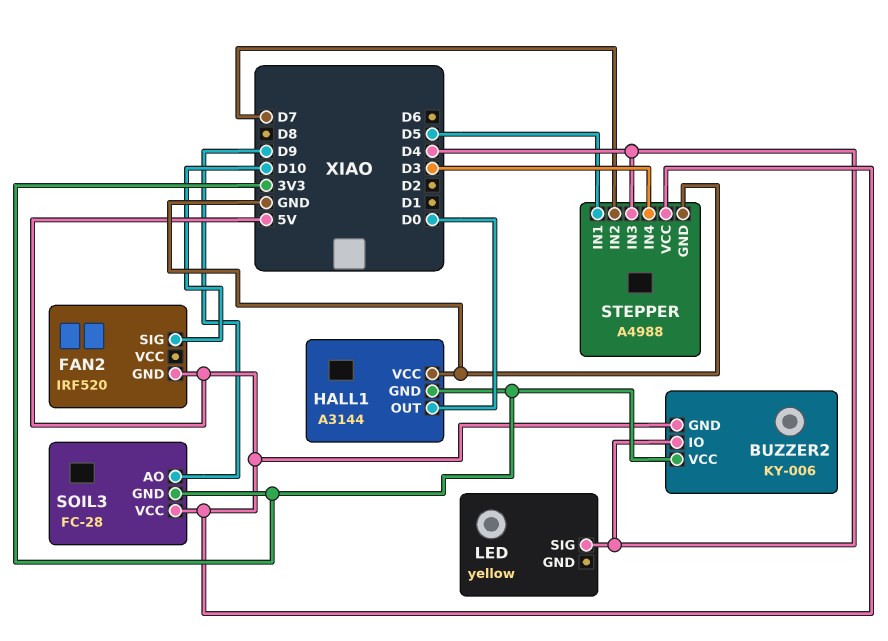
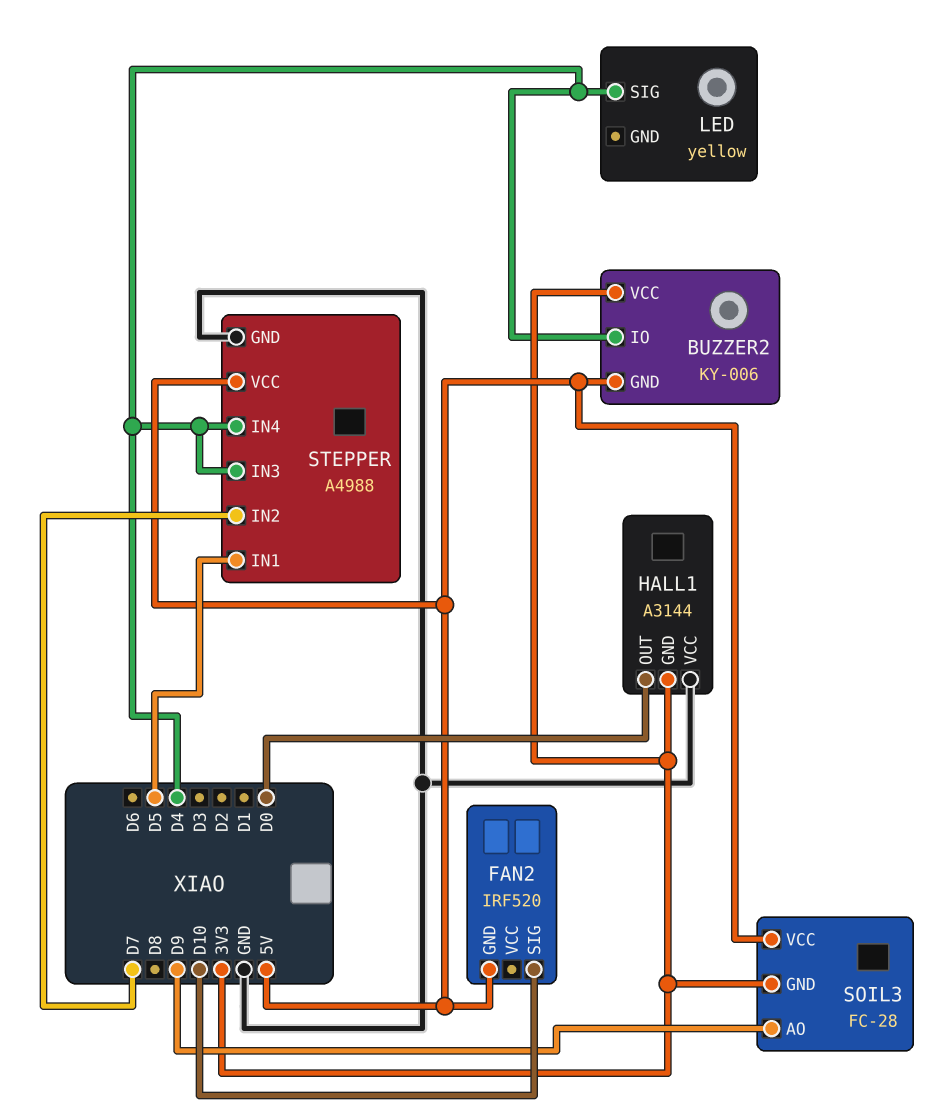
STEPPER pin IN4: D3 -> D4

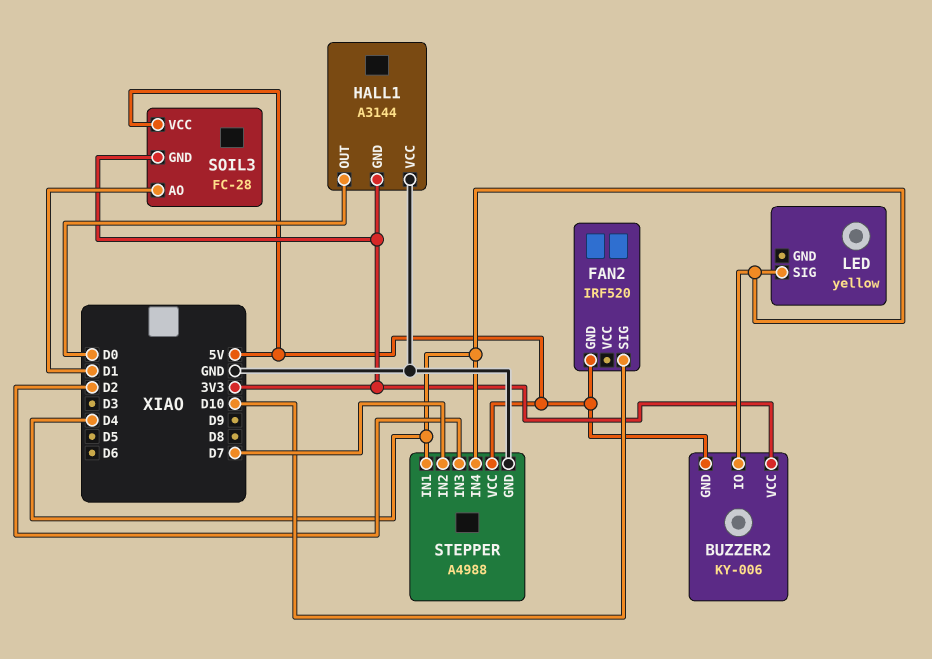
SOIL3 pin AO: D9 -> D1
STEPPER pin IN1: D5 -> D4
STEPPER pin IN3: D4 -> D2

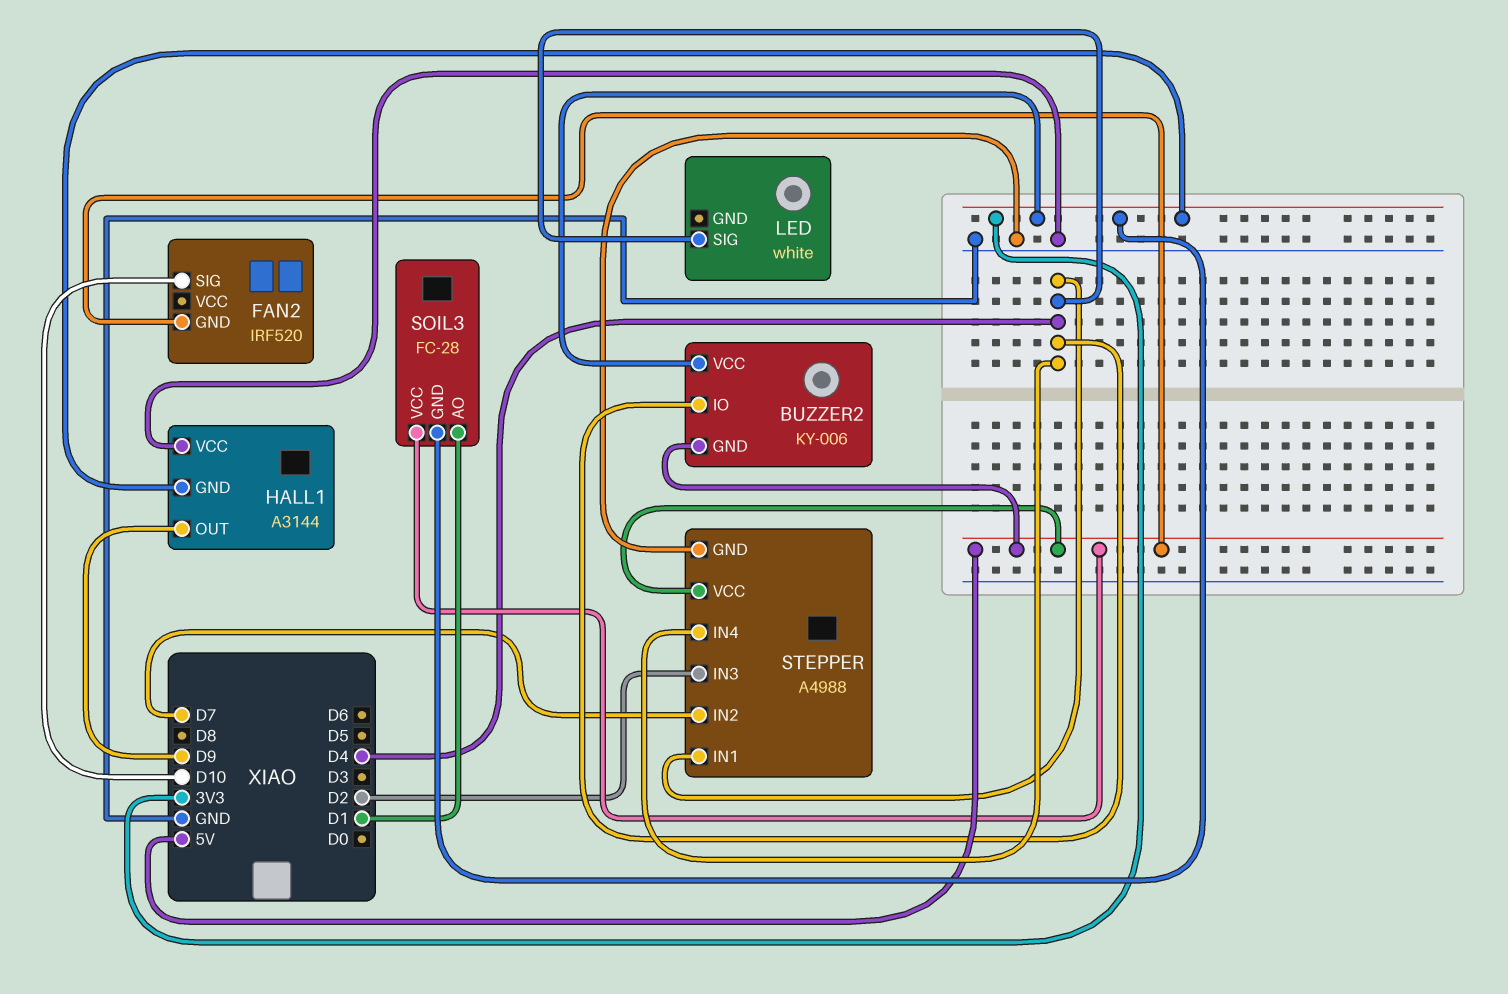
HALL1 pin OUT: D0 -> D9
LED: yellow -> white

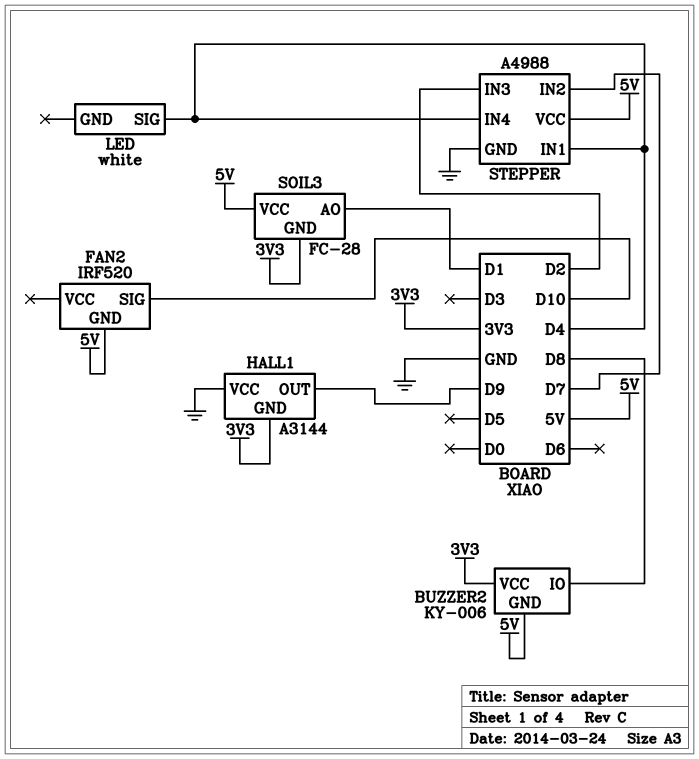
BUZZER2 pin IO: D4 -> D8

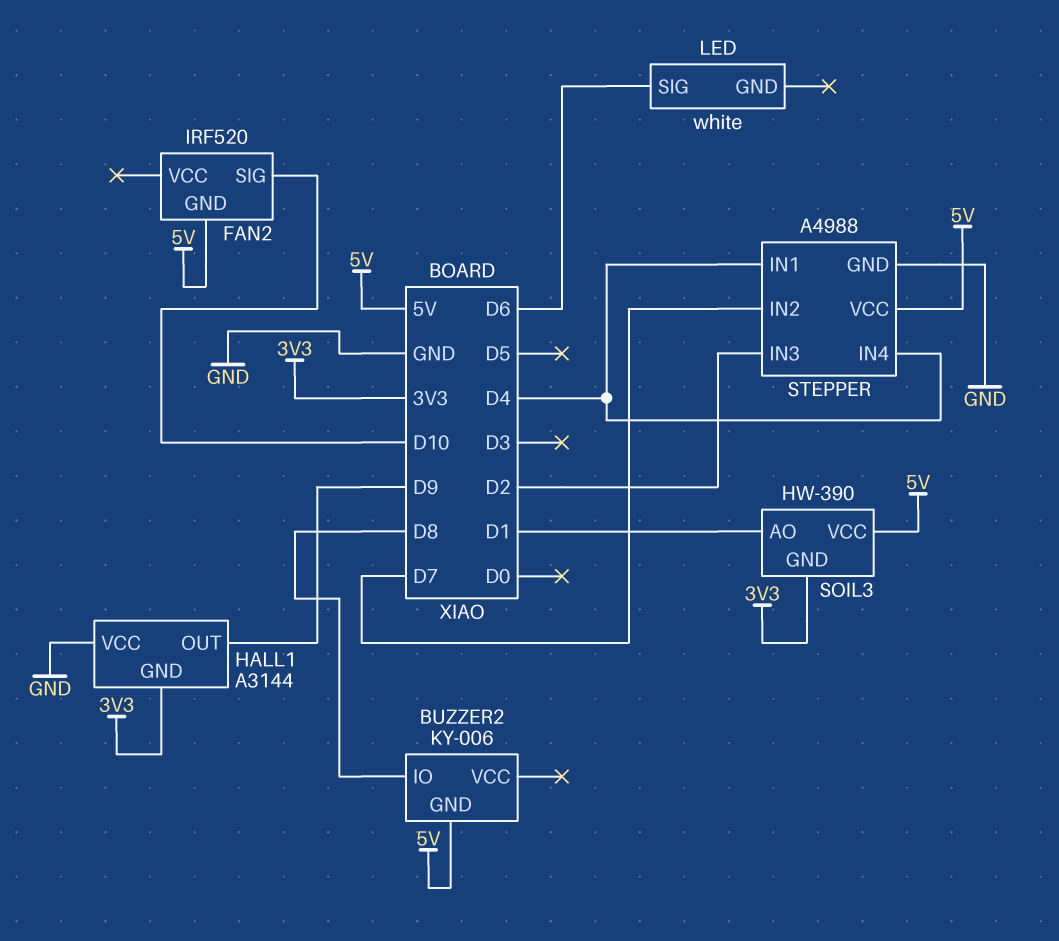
BUZZER2 pin VCC: 3V3 -> none
LED pin SIG: D4 -> D6
SOIL3: FC-28 -> HW-390

